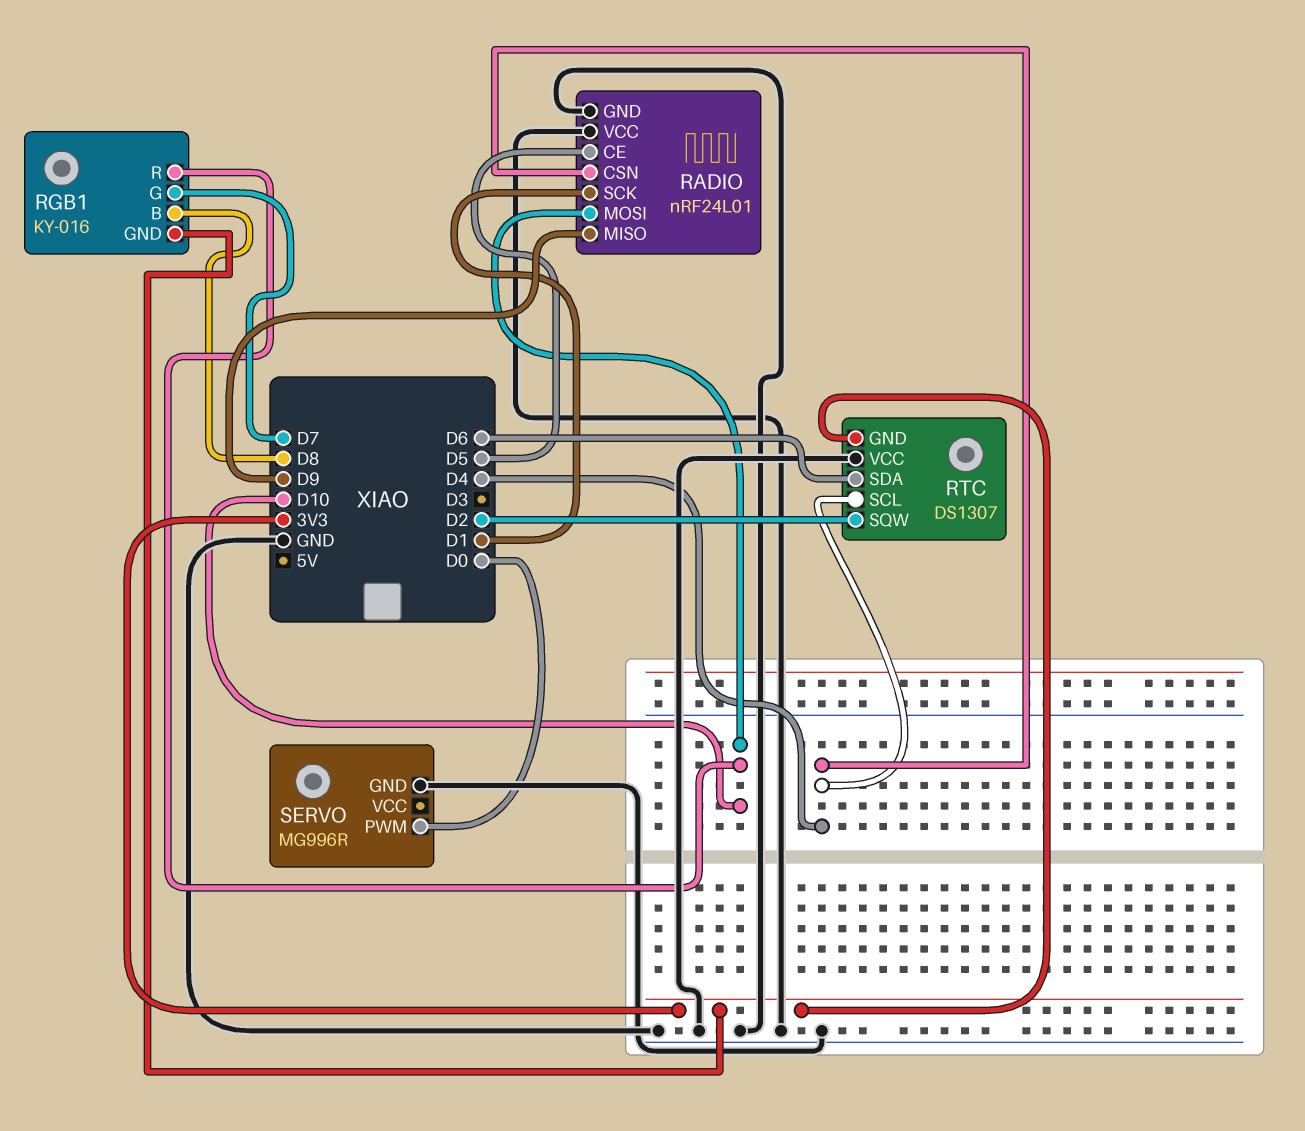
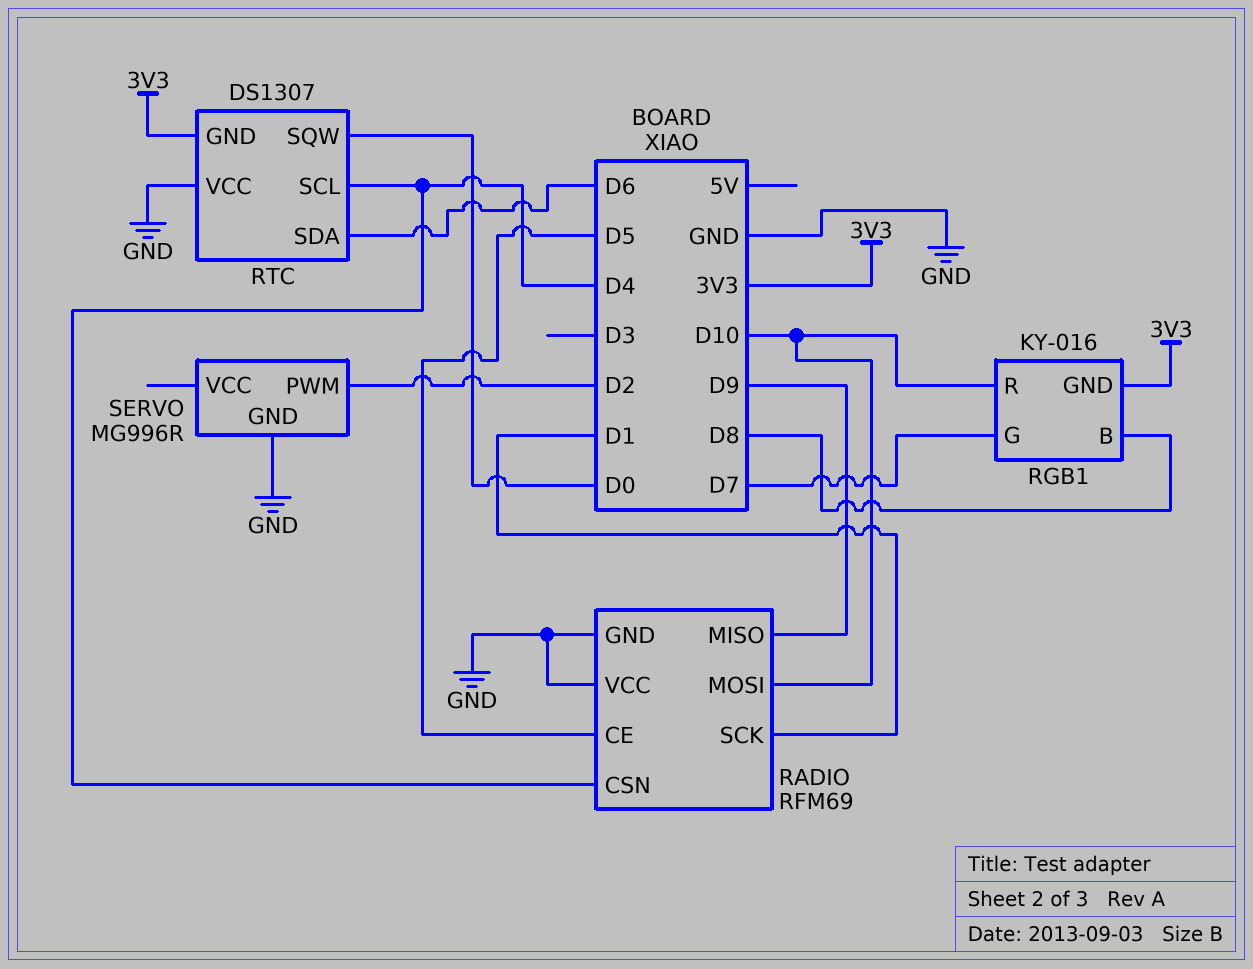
RADIO: nRF24L01 -> RFM69
RTC pin SQW: D2 -> D0
SERVO pin PWM: D0 -> D2

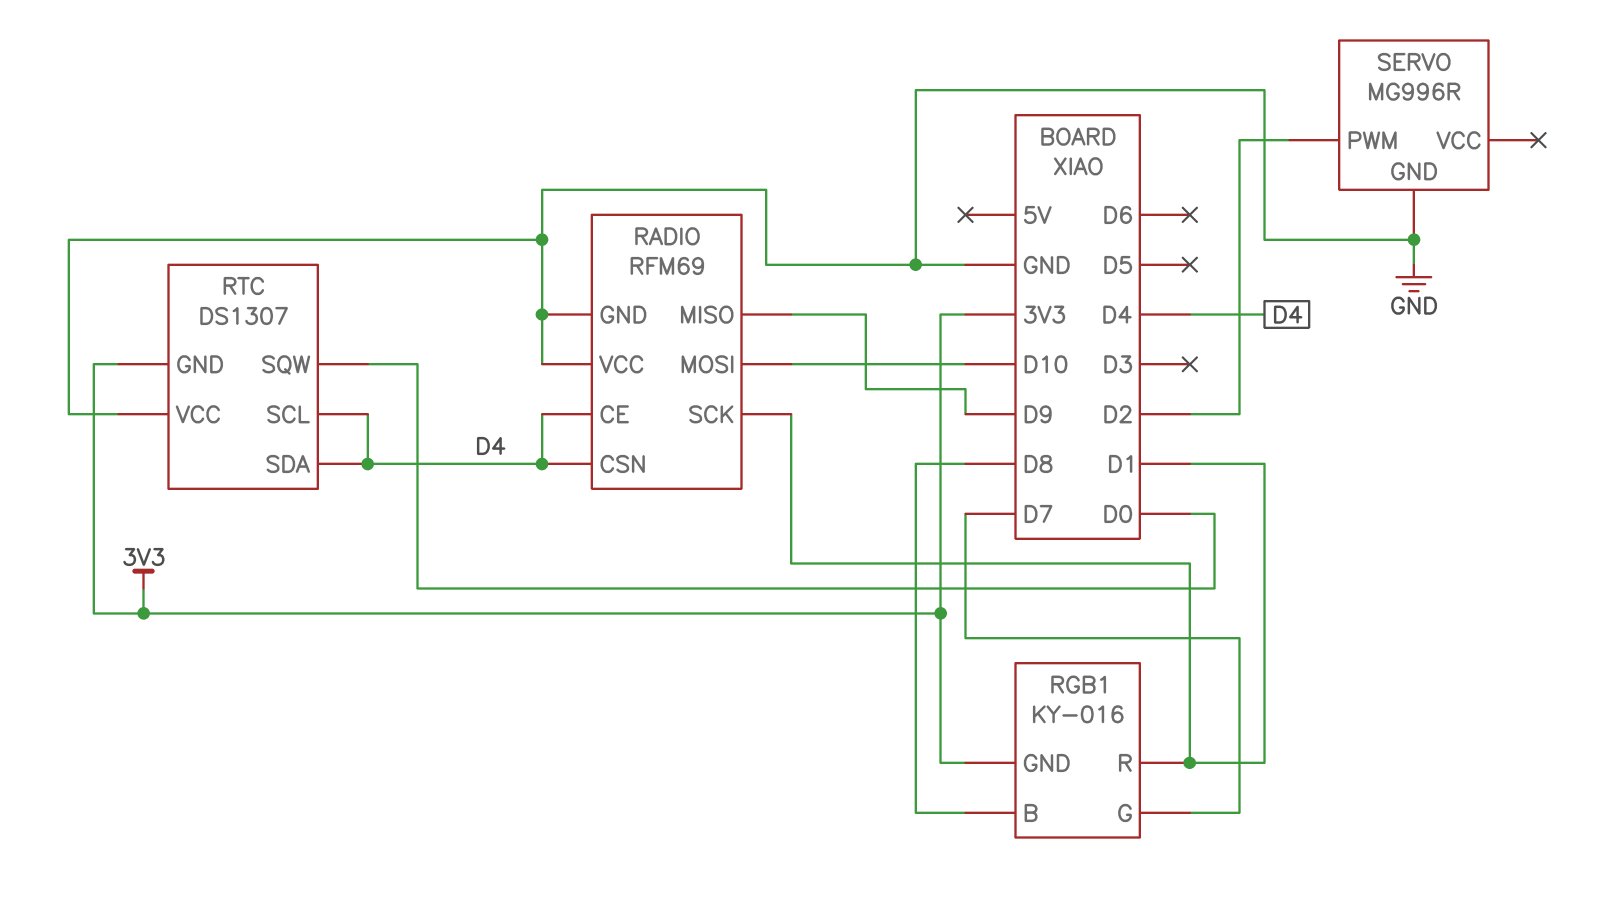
RADIO pin CE: D5 -> D4
RGB1 pin R: D10 -> D1
RTC pin SDA: D6 -> D4

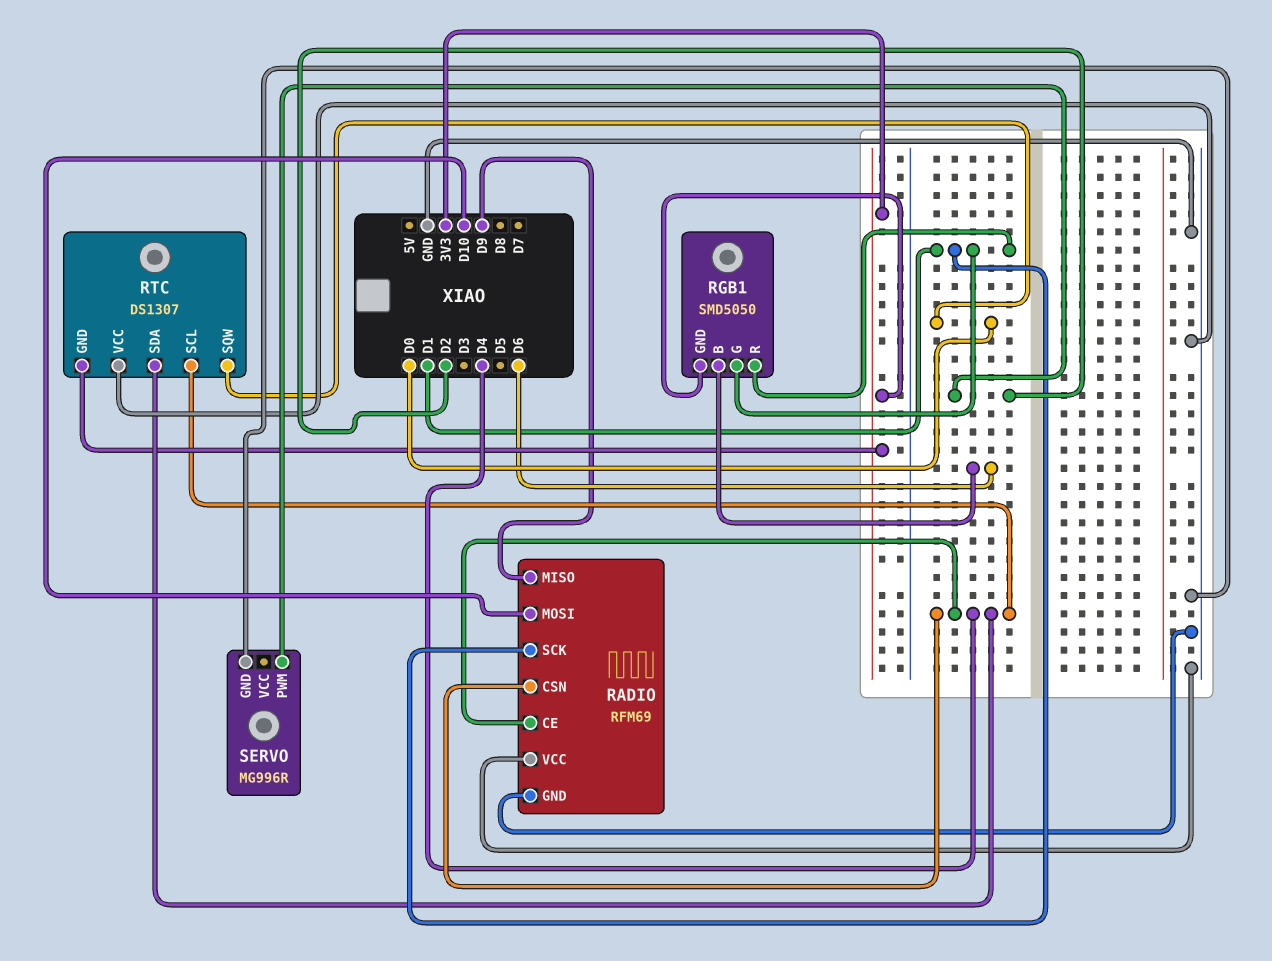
RGB1: KY-016 -> SMD5050
RGB1 pin B: D8 -> D6
RGB1 pin G: D7 -> D1

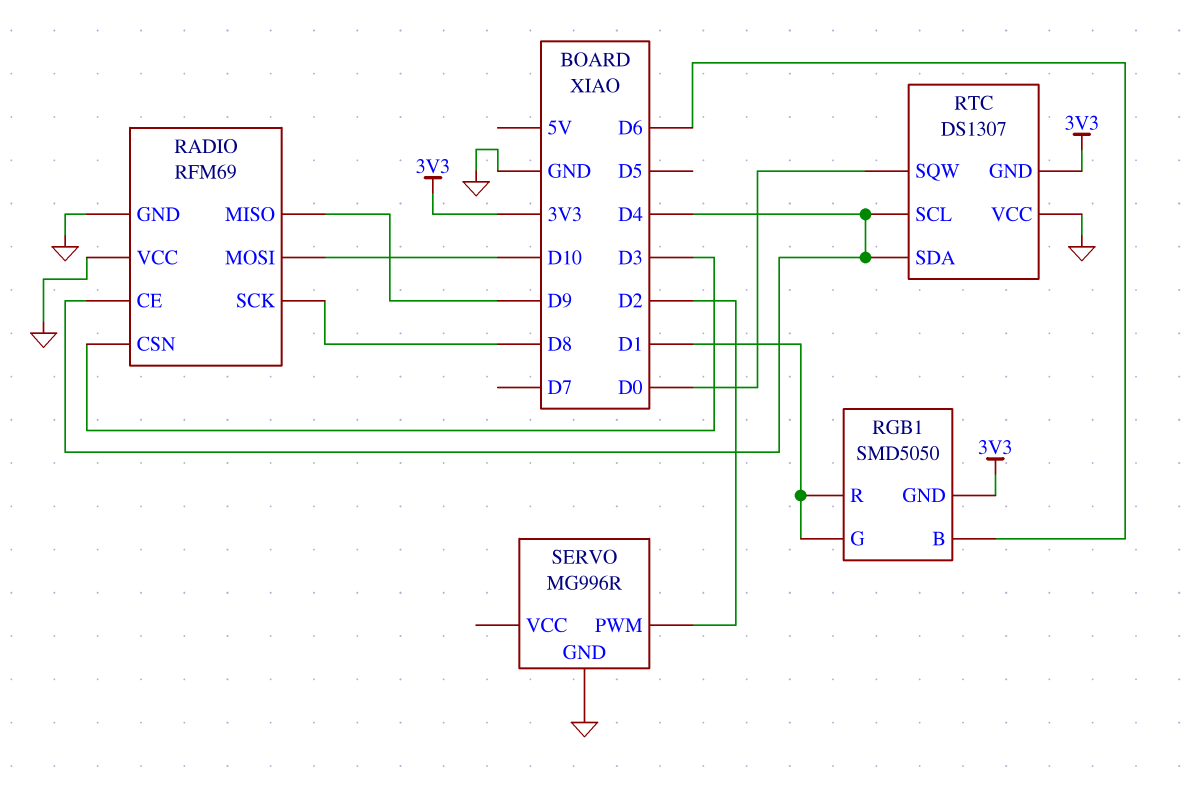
RADIO pin CSN: D4 -> D3
RADIO pin SCK: D1 -> D8

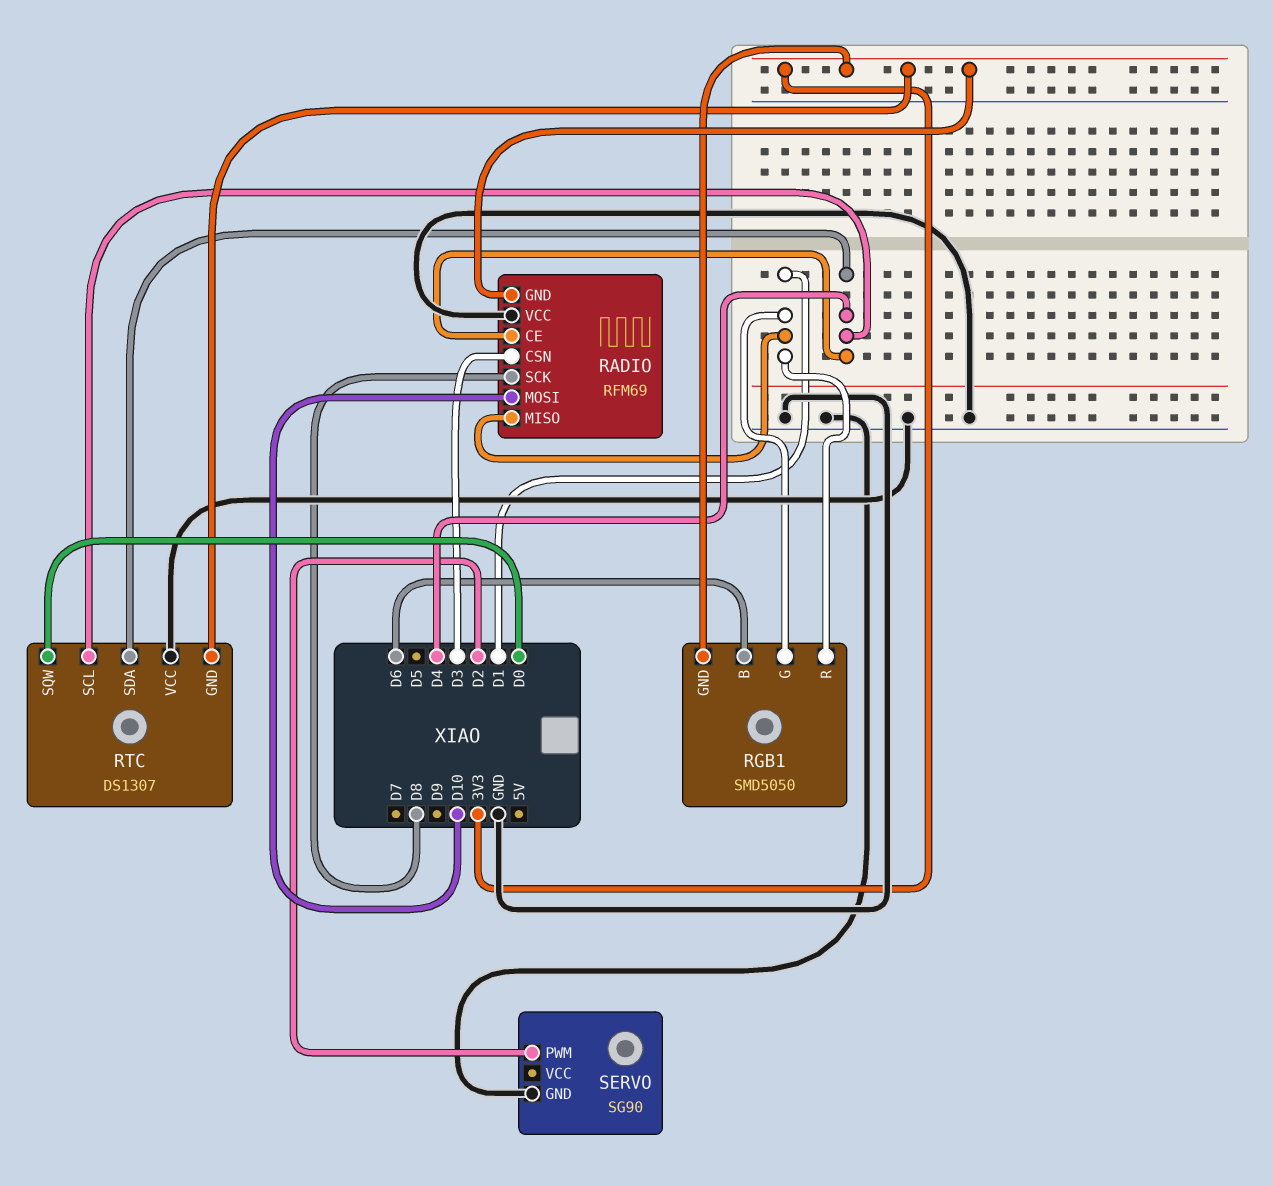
RADIO pin GND: GND -> 3V3
RADIO pin MISO: D9 -> D1
SERVO: MG996R -> SG90

